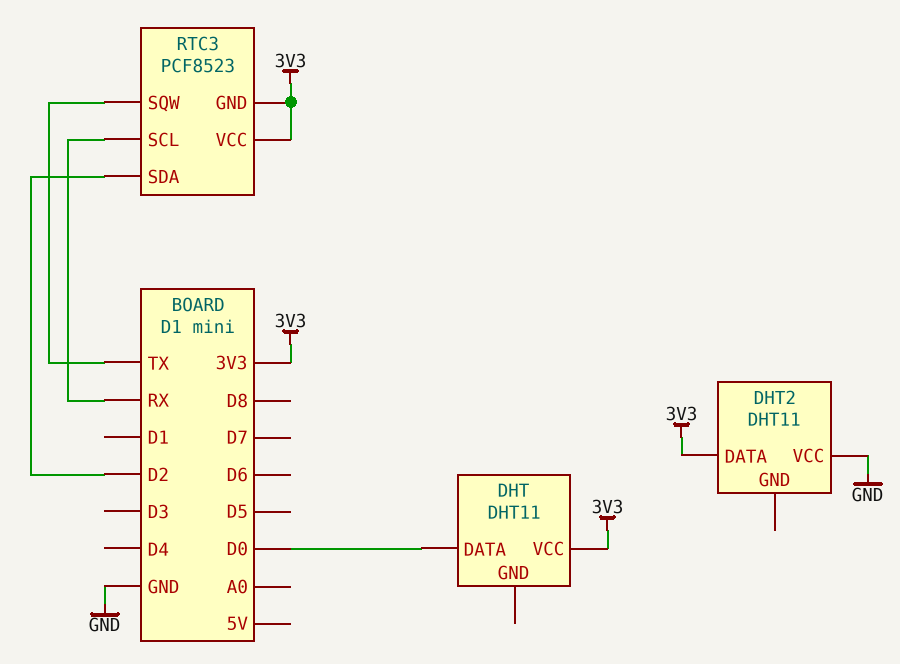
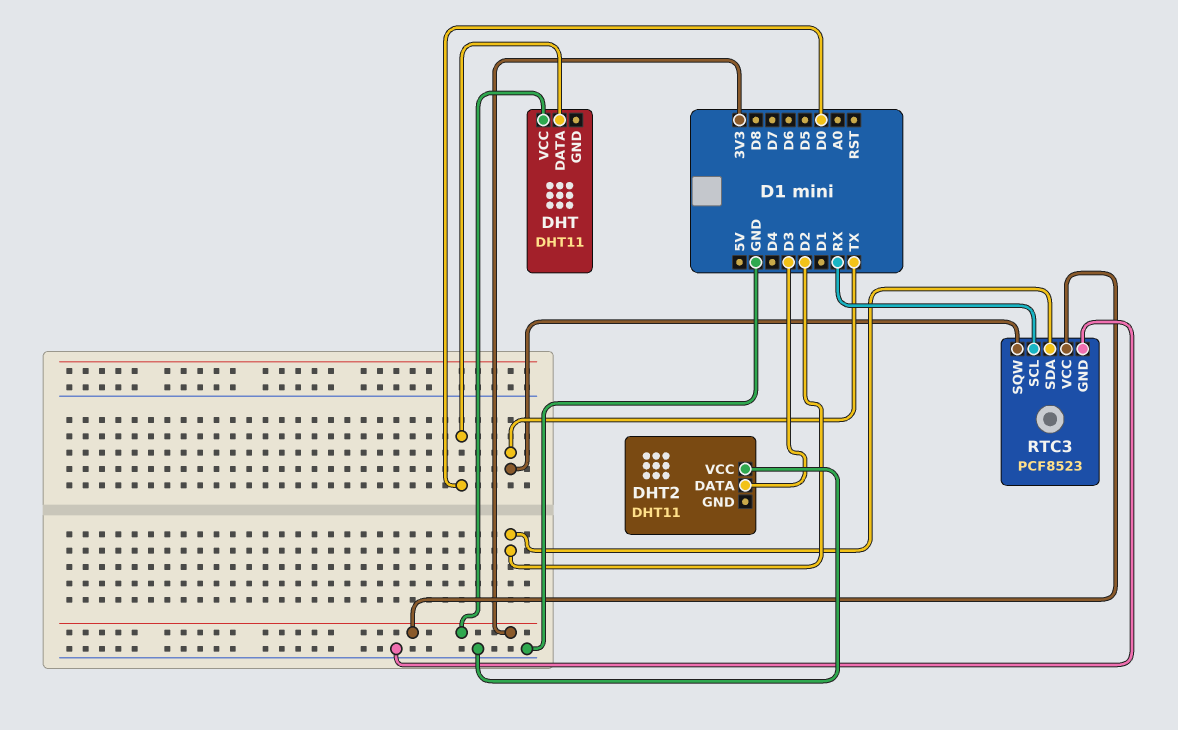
DHT2 pin DATA: 3V3 -> D3
RTC3 pin GND: 3V3 -> GND

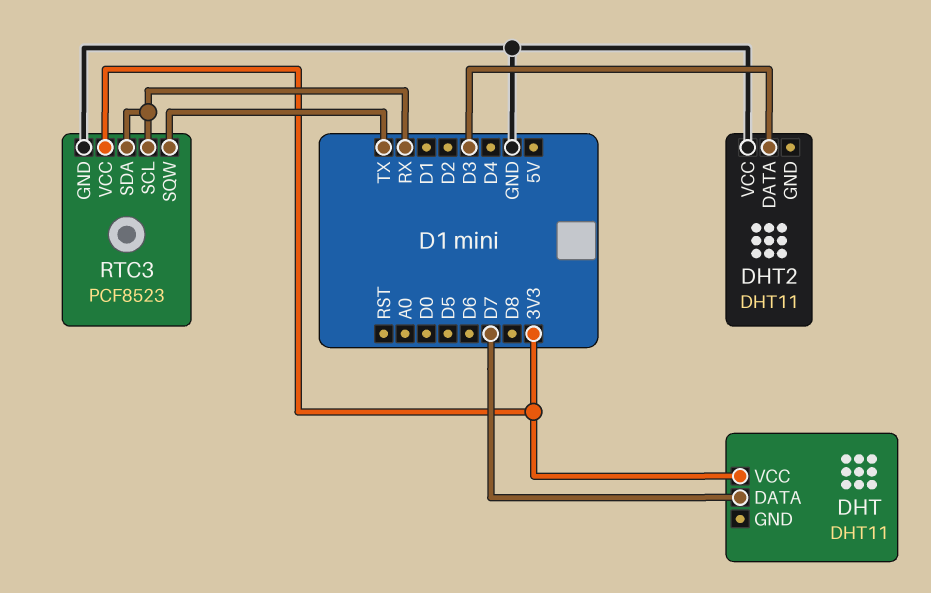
DHT pin DATA: D0 -> D7
RTC3 pin SDA: D2 -> RX

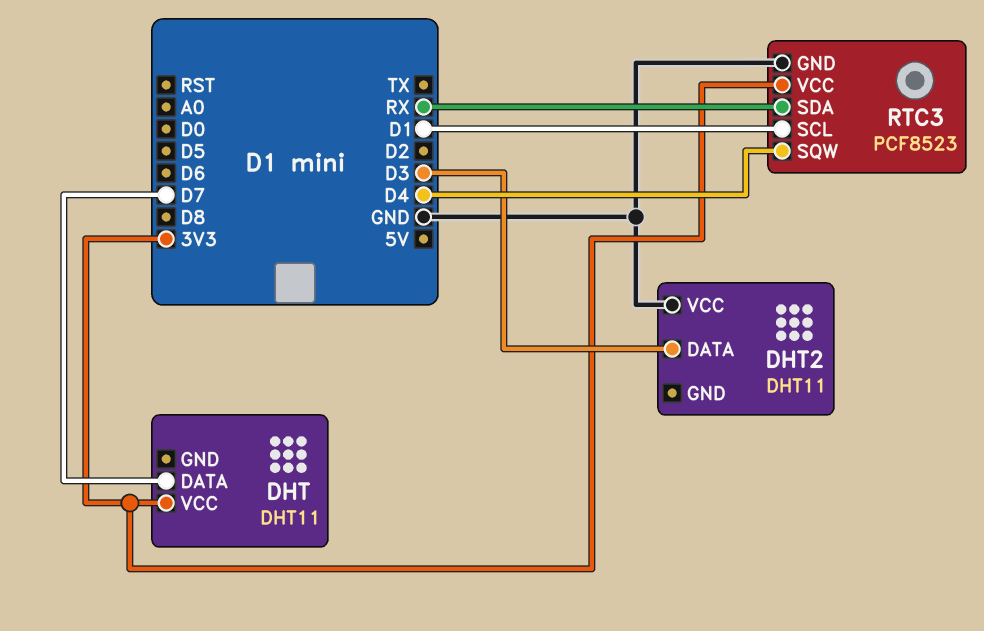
RTC3 pin SCL: RX -> D1
RTC3 pin SQW: TX -> D4

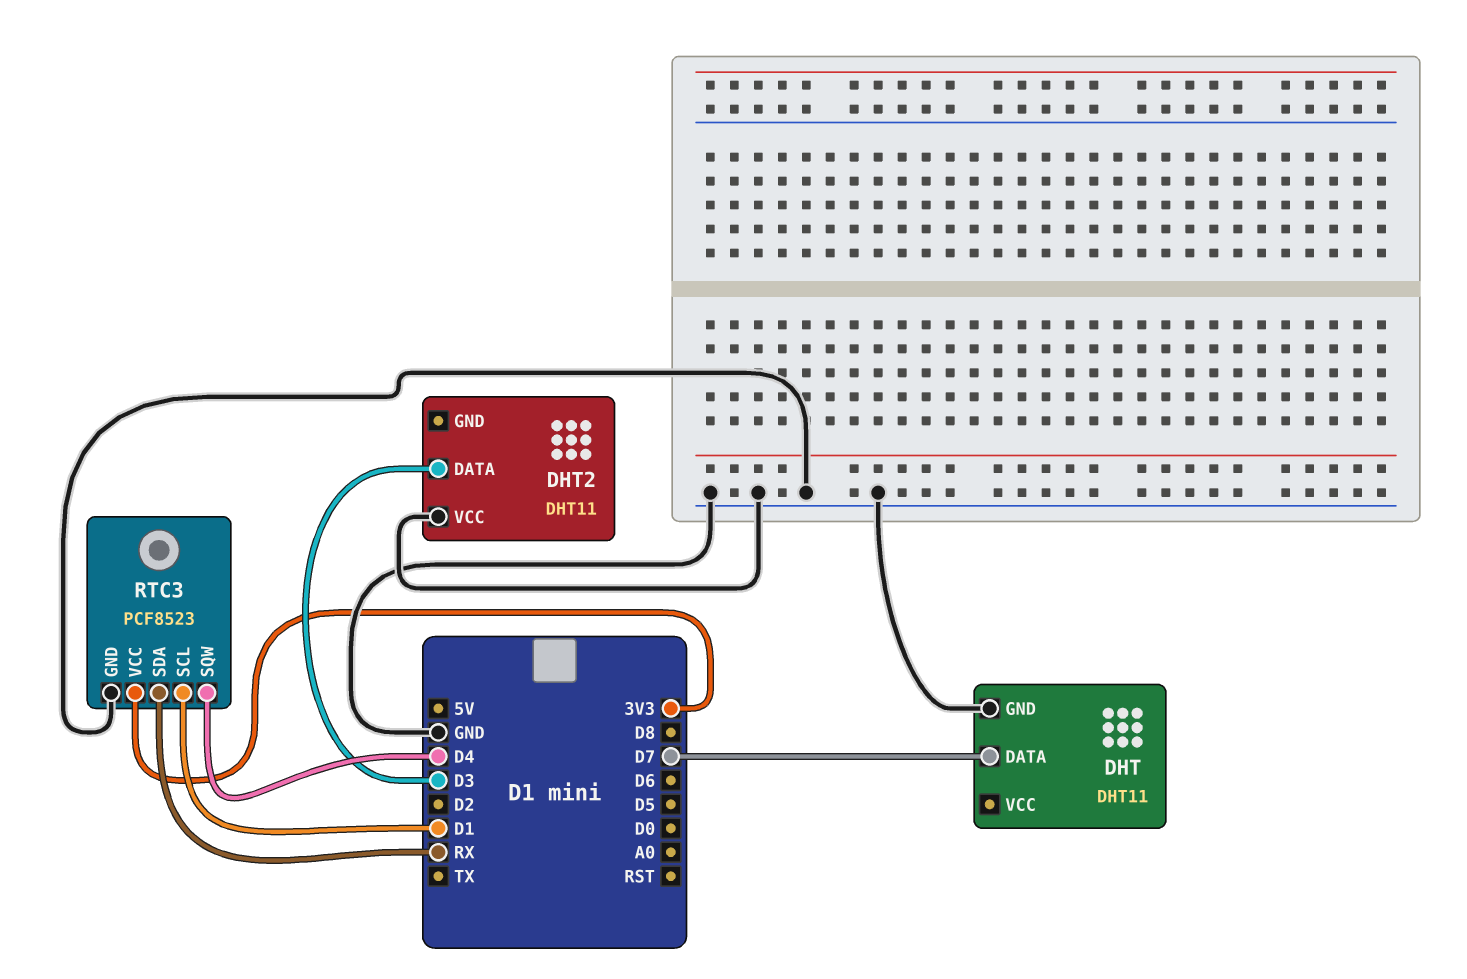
DHT pin GND: none -> GND
DHT pin VCC: 3V3 -> none

